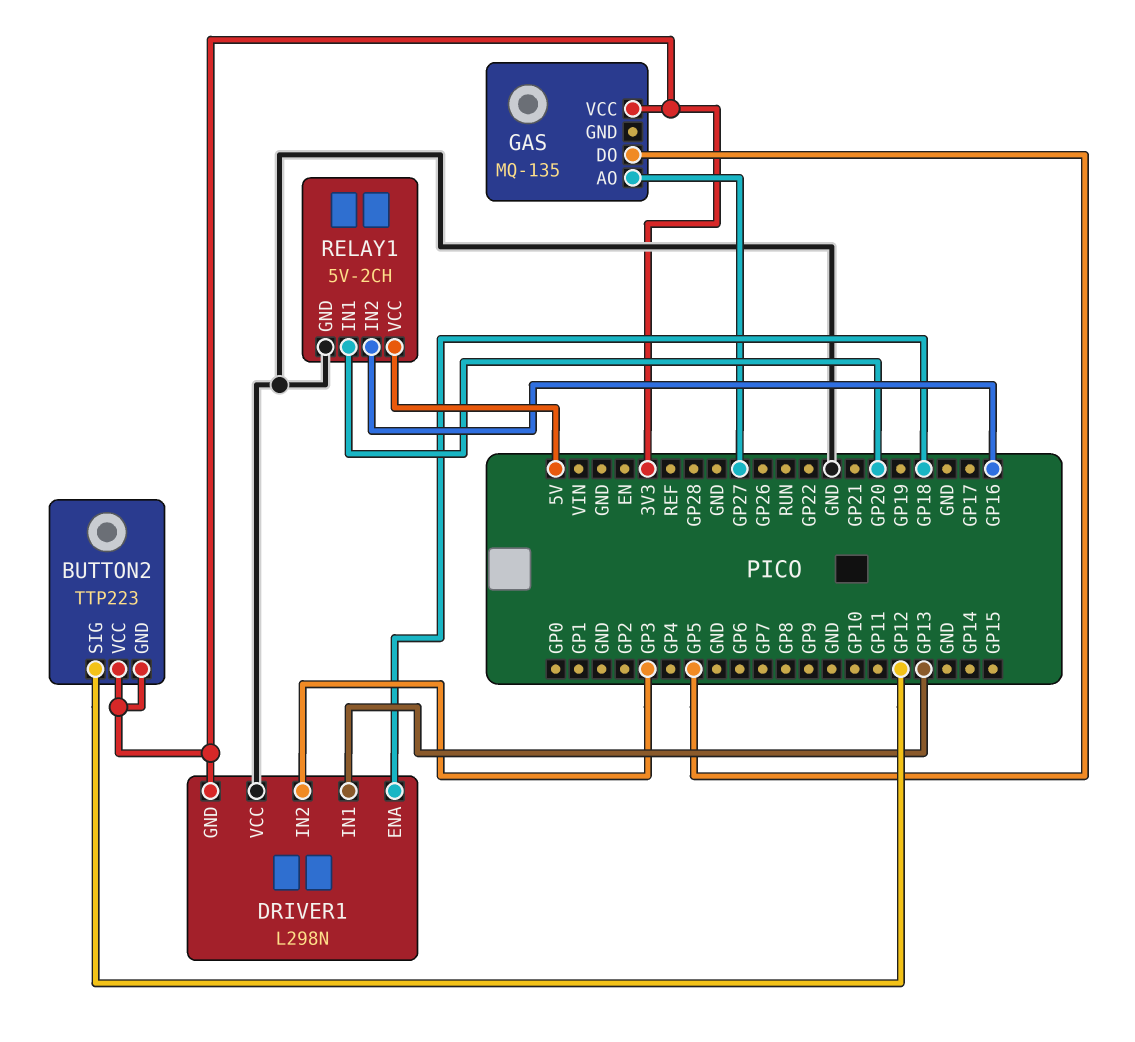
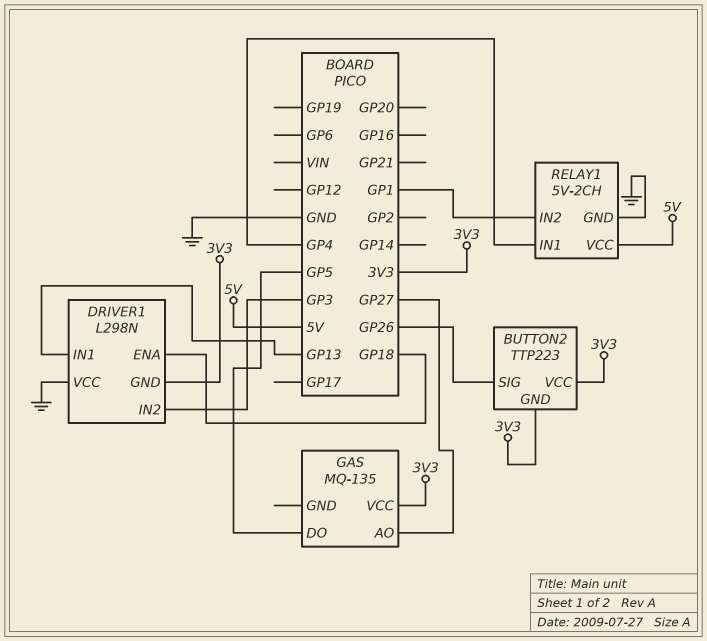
BUTTON2 pin SIG: GP12 -> GP26
RELAY1 pin IN1: GP20 -> GP4
RELAY1 pin IN2: GP16 -> GP1

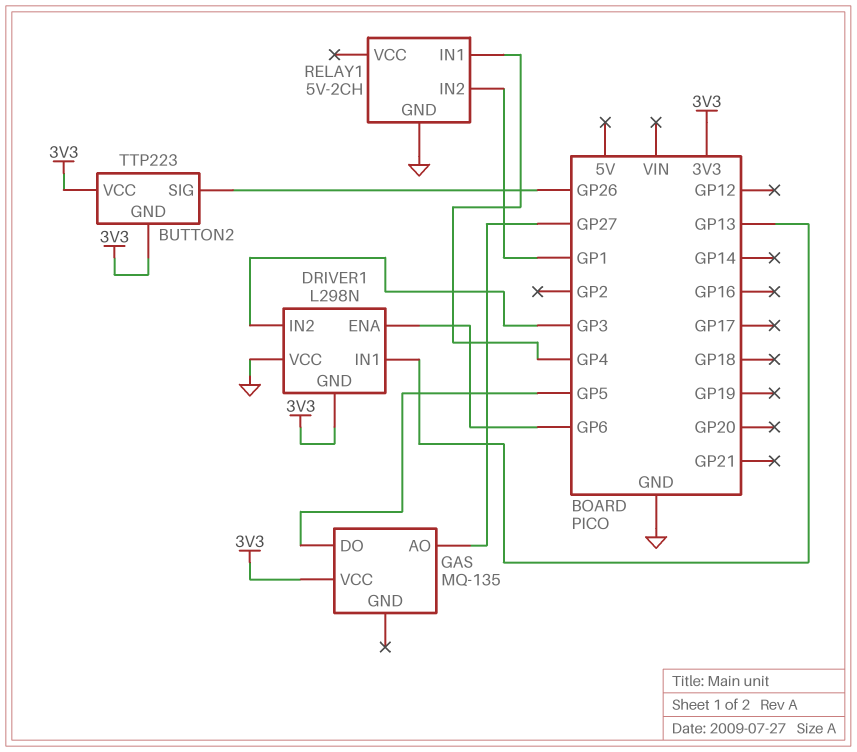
DRIVER1 pin ENA: GP18 -> GP6
RELAY1 pin VCC: 5V -> none

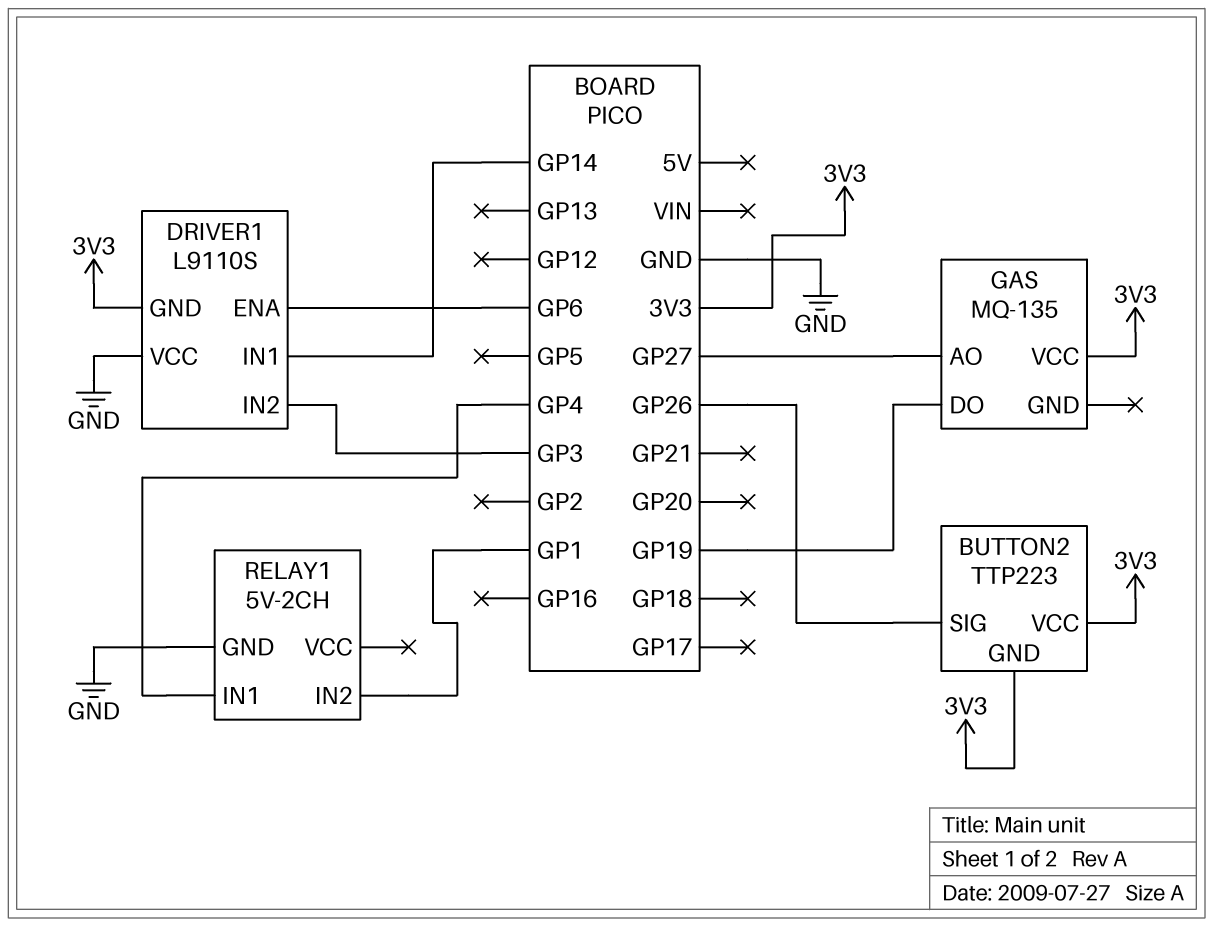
DRIVER1: L298N -> L9110S
DRIVER1 pin IN1: GP13 -> GP14
GAS pin DO: GP5 -> GP19

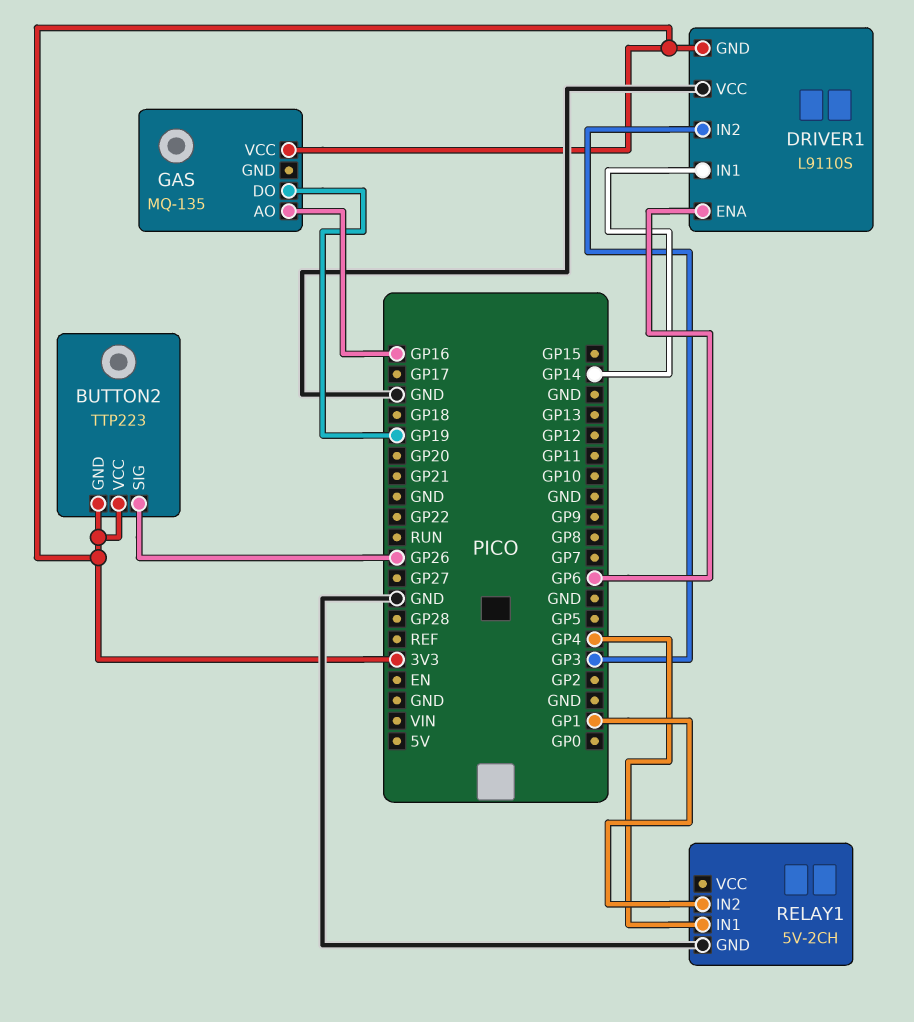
GAS pin AO: GP27 -> GP16

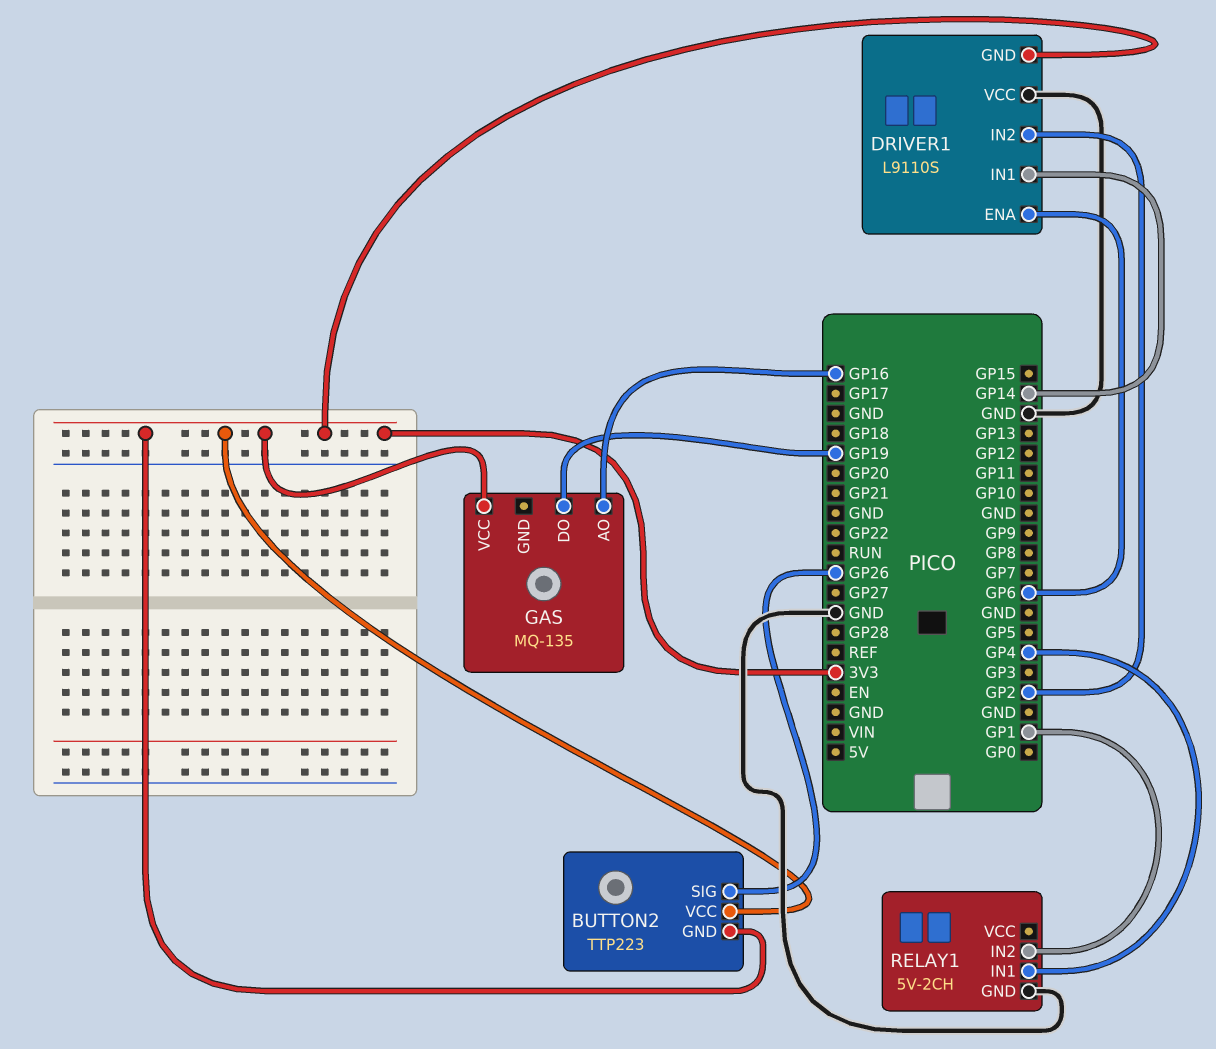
DRIVER1 pin IN2: GP3 -> GP2

